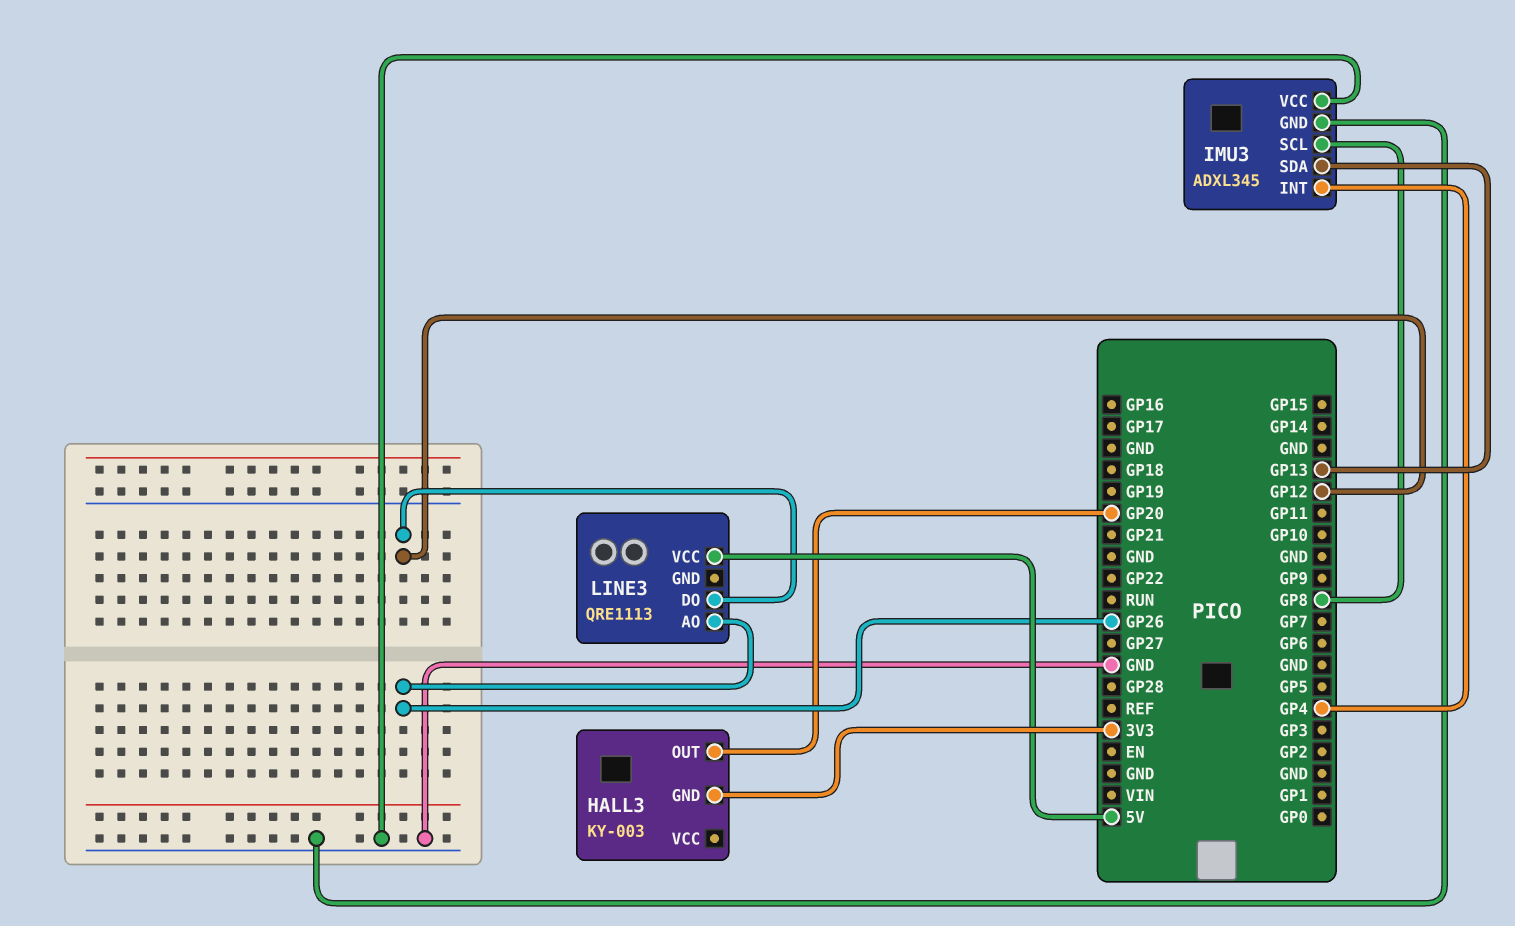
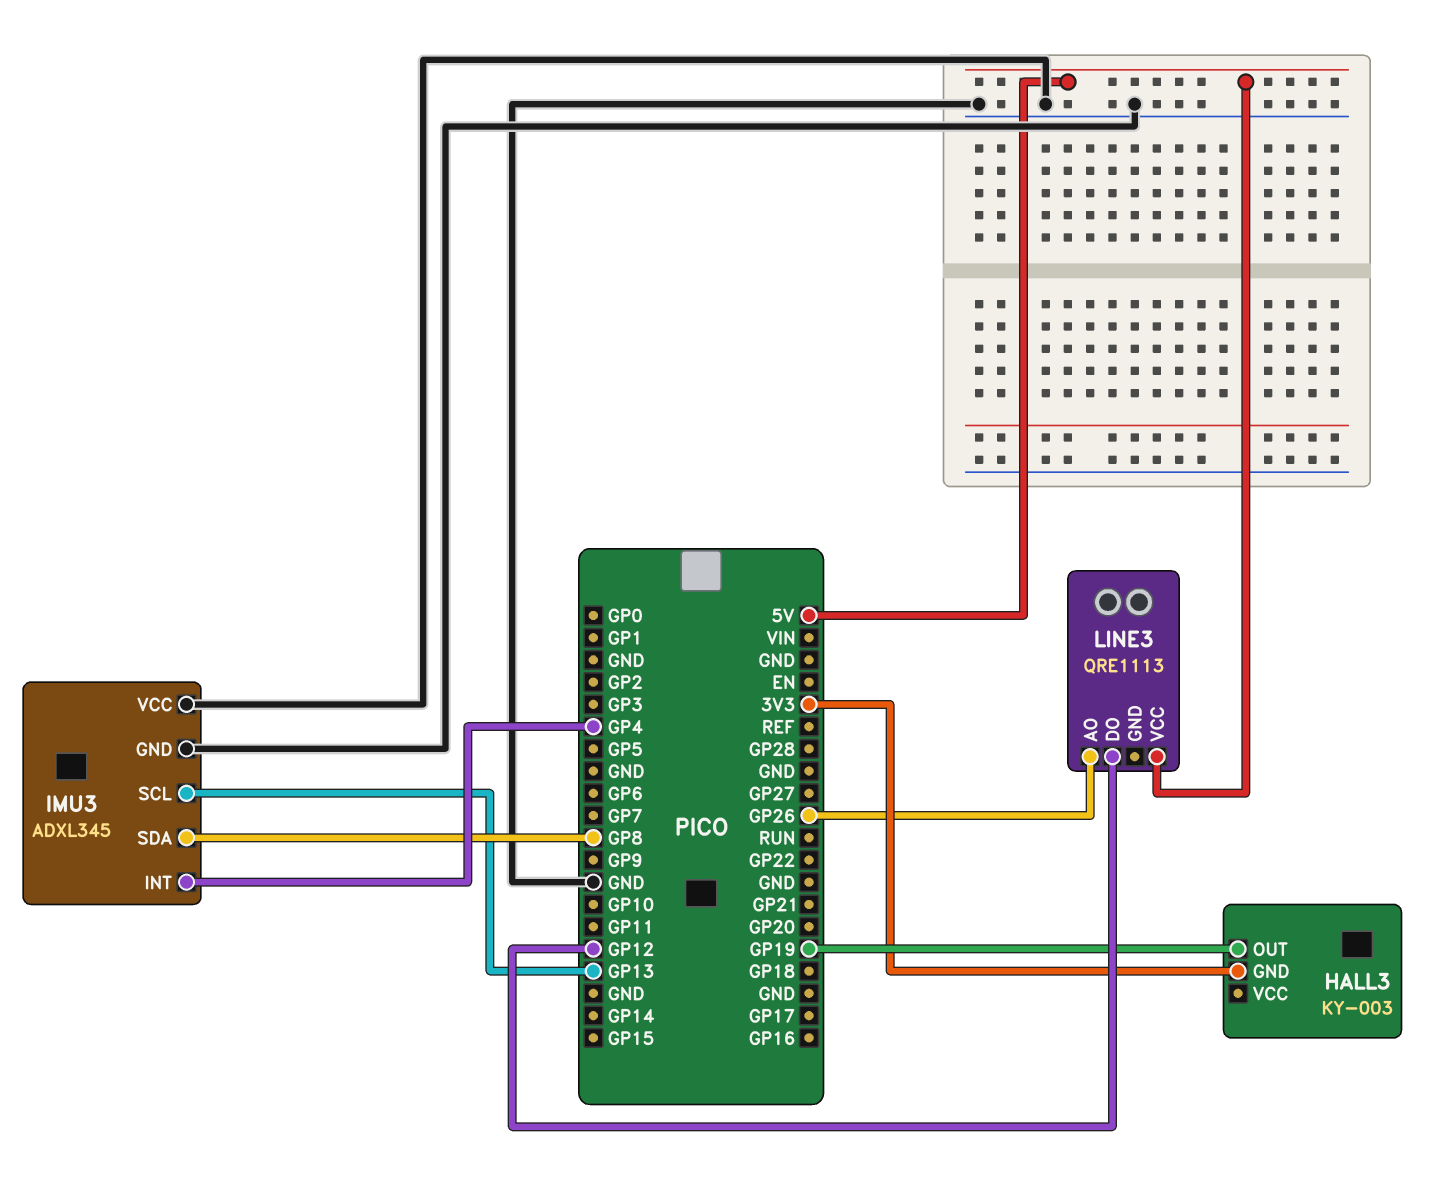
HALL3 pin OUT: GP20 -> GP19
IMU3 pin SCL: GP8 -> GP13
IMU3 pin SDA: GP13 -> GP8

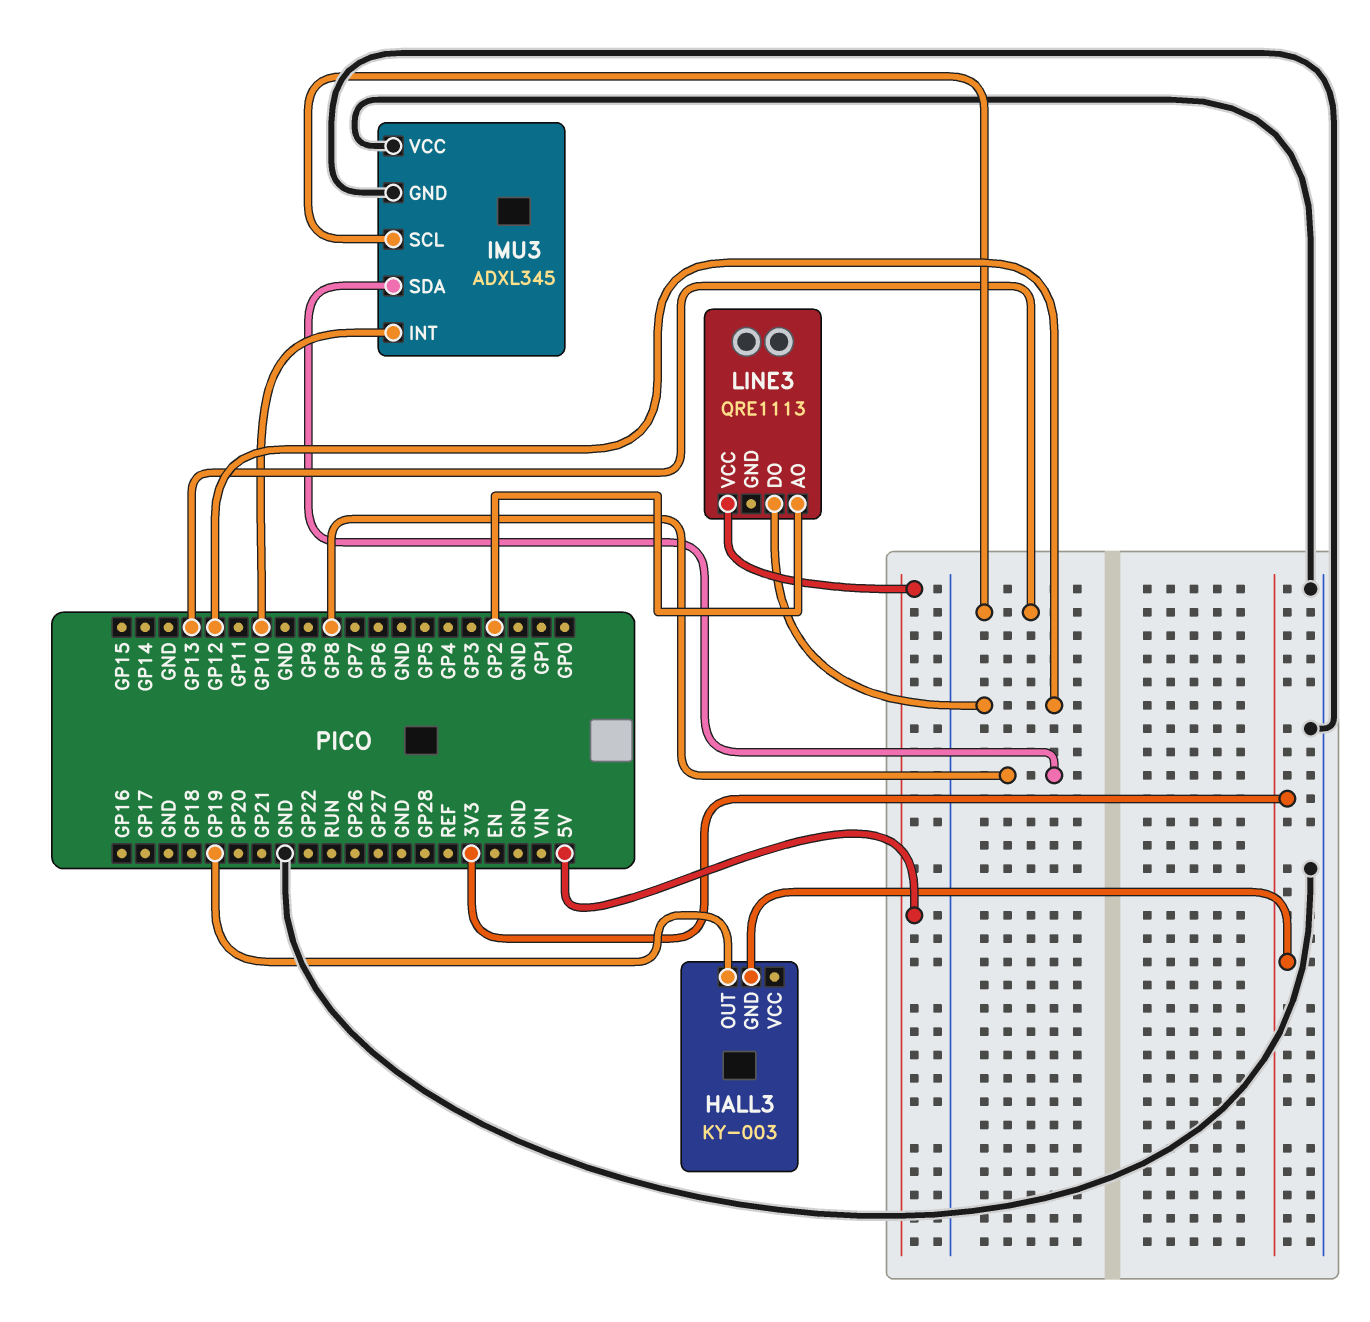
IMU3 pin INT: GP4 -> GP10
LINE3 pin AO: GP26 -> GP2

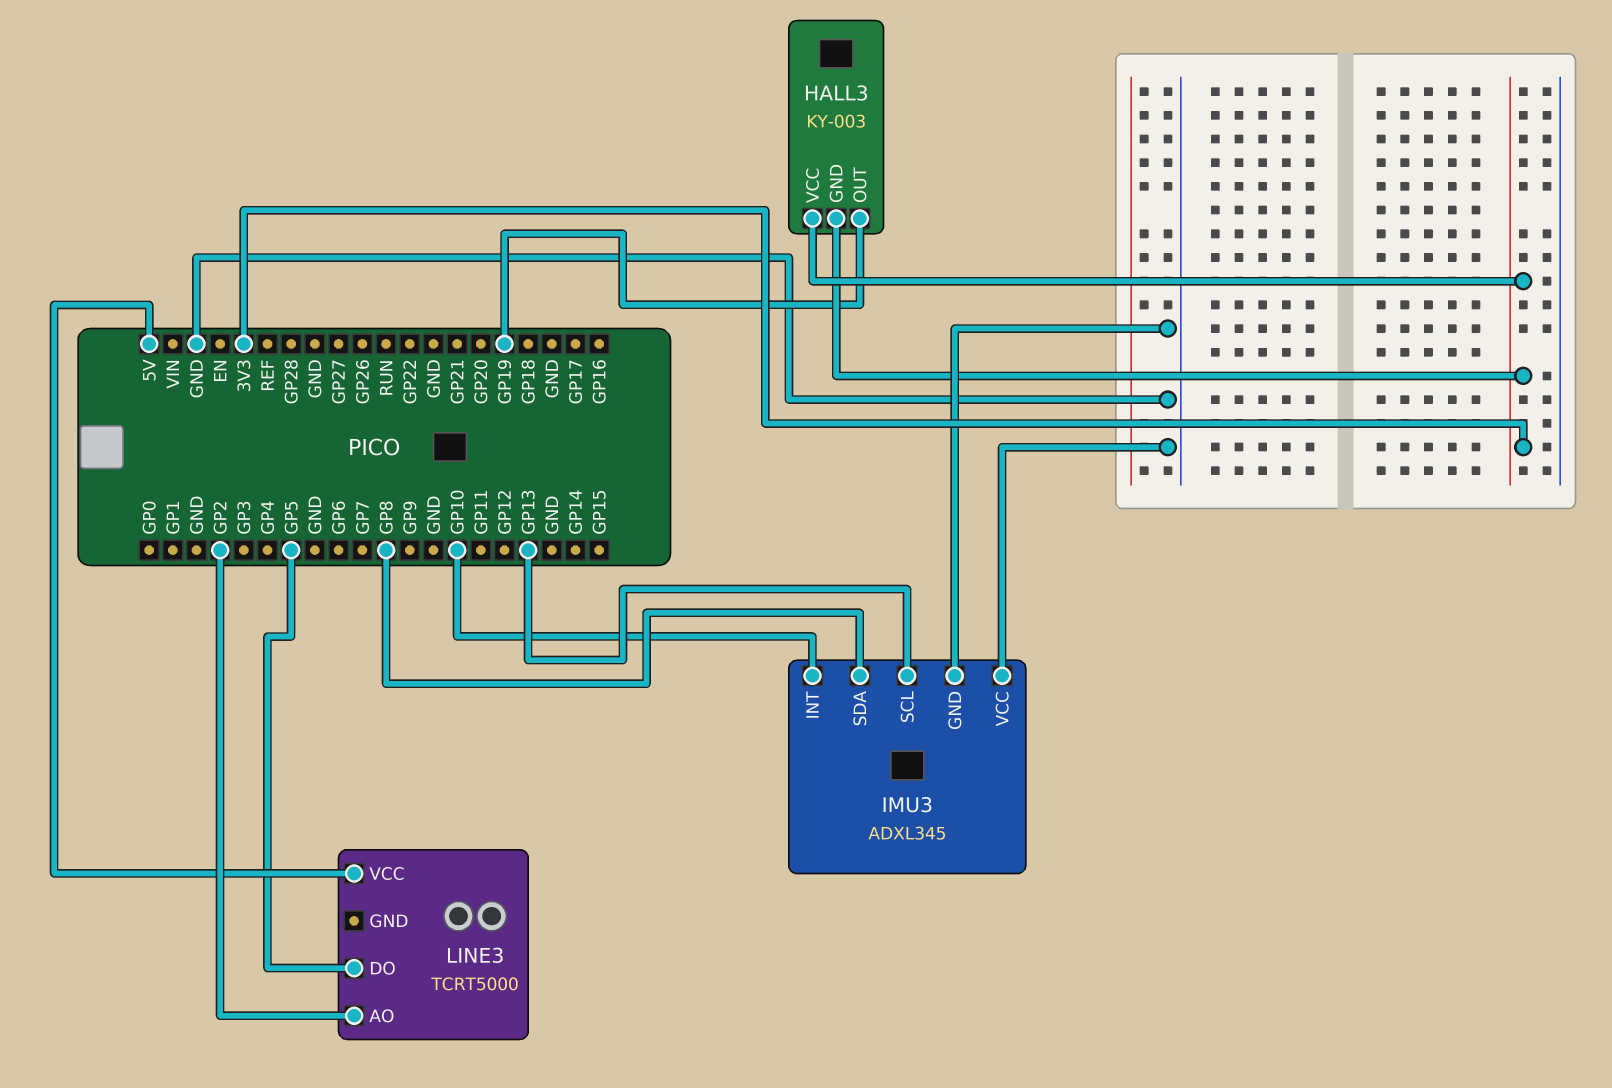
HALL3 pin VCC: none -> 3V3
LINE3: QRE1113 -> TCRT5000
LINE3 pin DO: GP12 -> GP5

